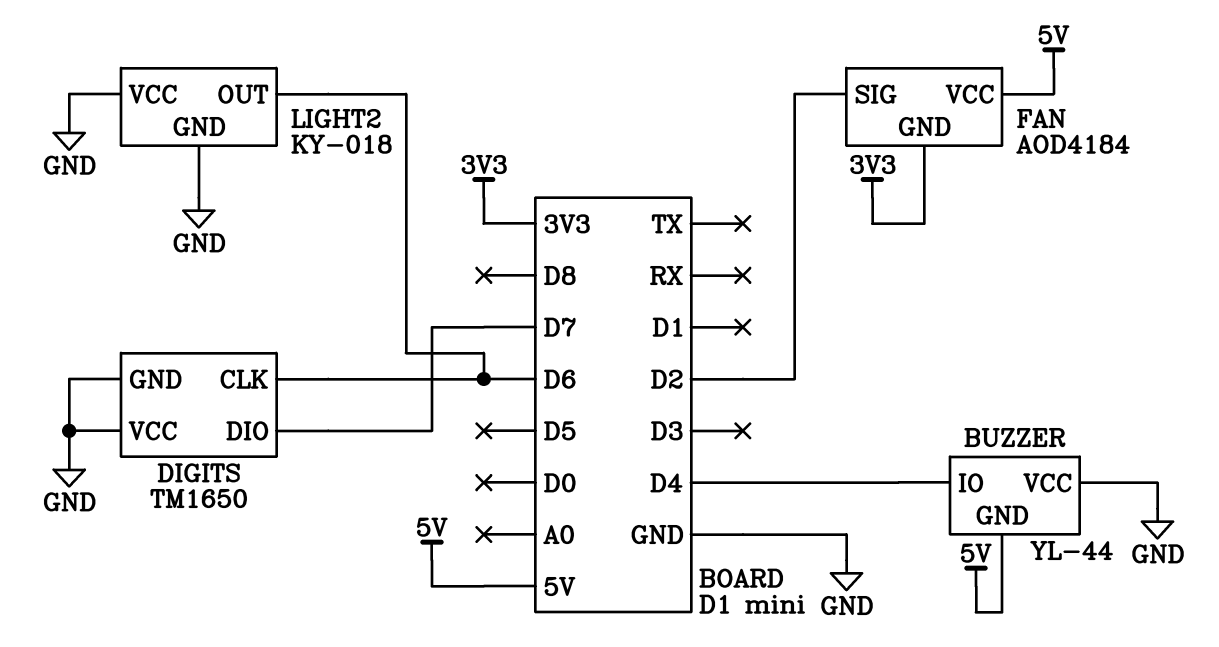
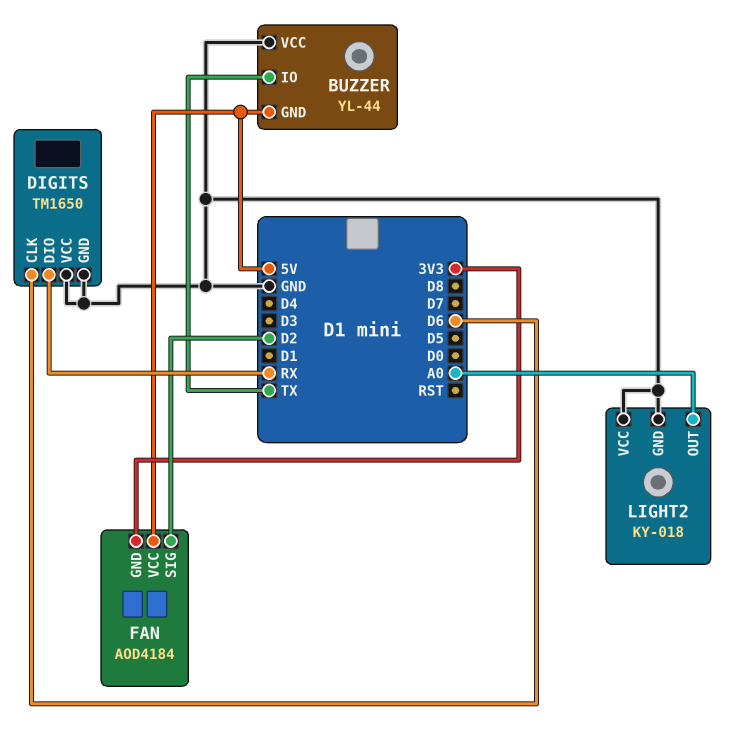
BUZZER pin IO: D4 -> TX
DIGITS pin DIO: D7 -> RX
LIGHT2 pin OUT: D6 -> A0

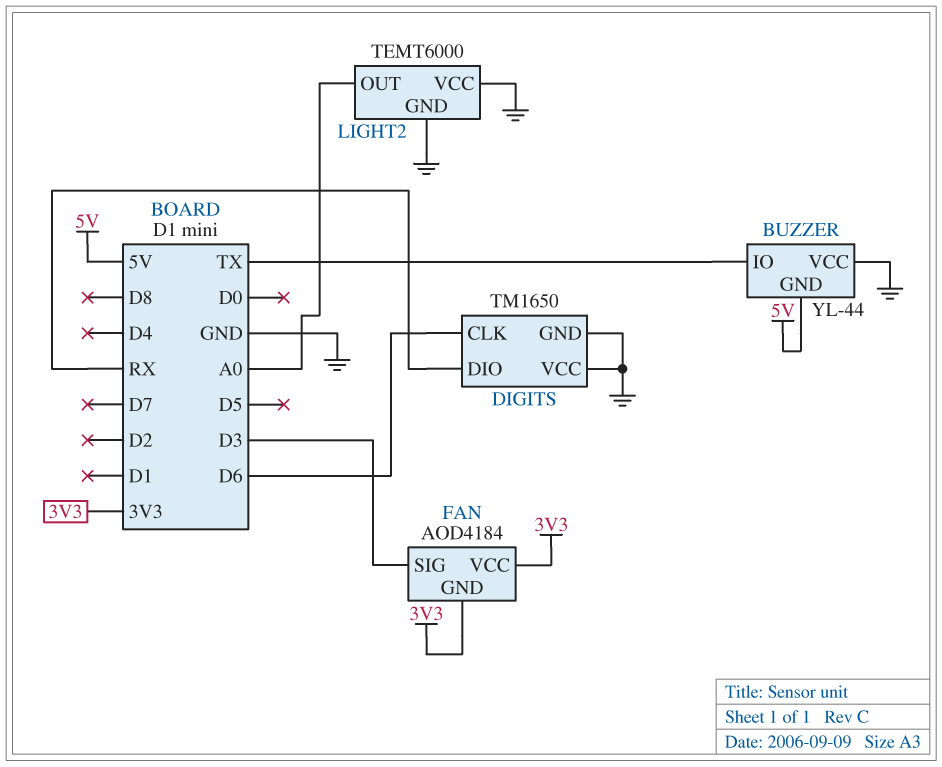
FAN pin SIG: D2 -> D3
FAN pin VCC: 5V -> 3V3
LIGHT2: KY-018 -> TEMT6000

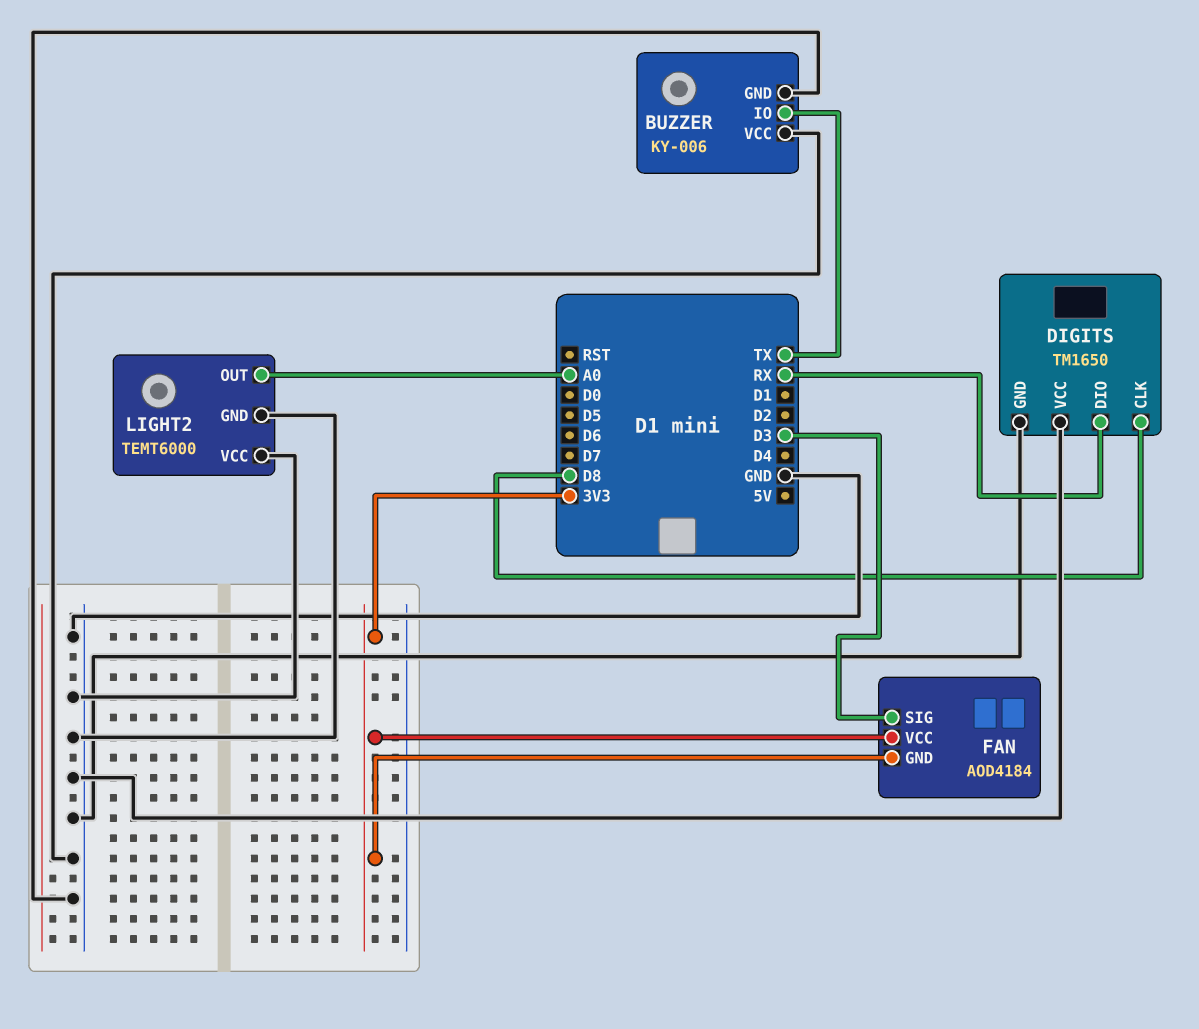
BUZZER: YL-44 -> KY-006
BUZZER pin GND: 5V -> GND
DIGITS pin CLK: D6 -> D8

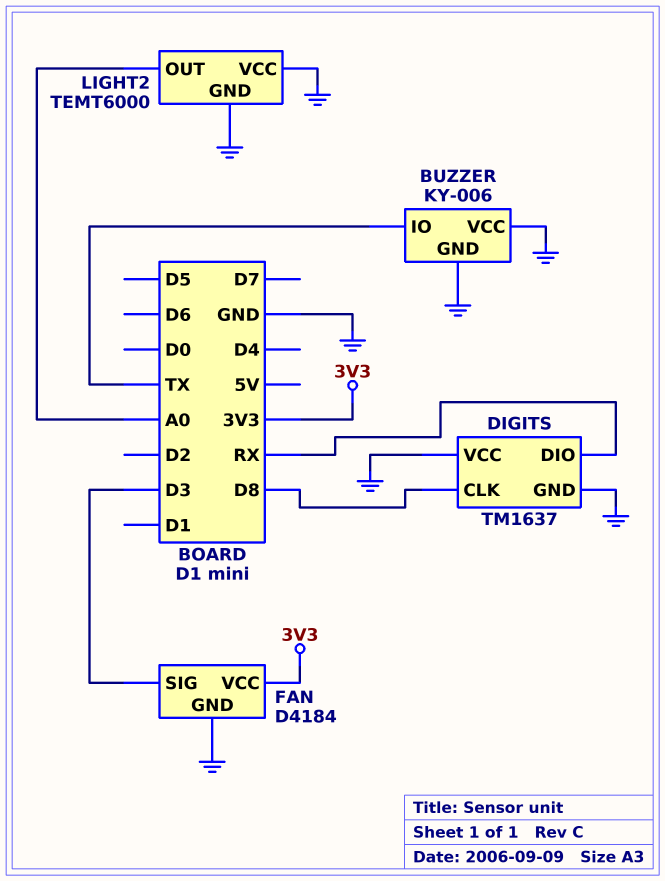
DIGITS: TM1650 -> TM1637
FAN: AOD4184 -> D4184
FAN pin GND: 3V3 -> GND

